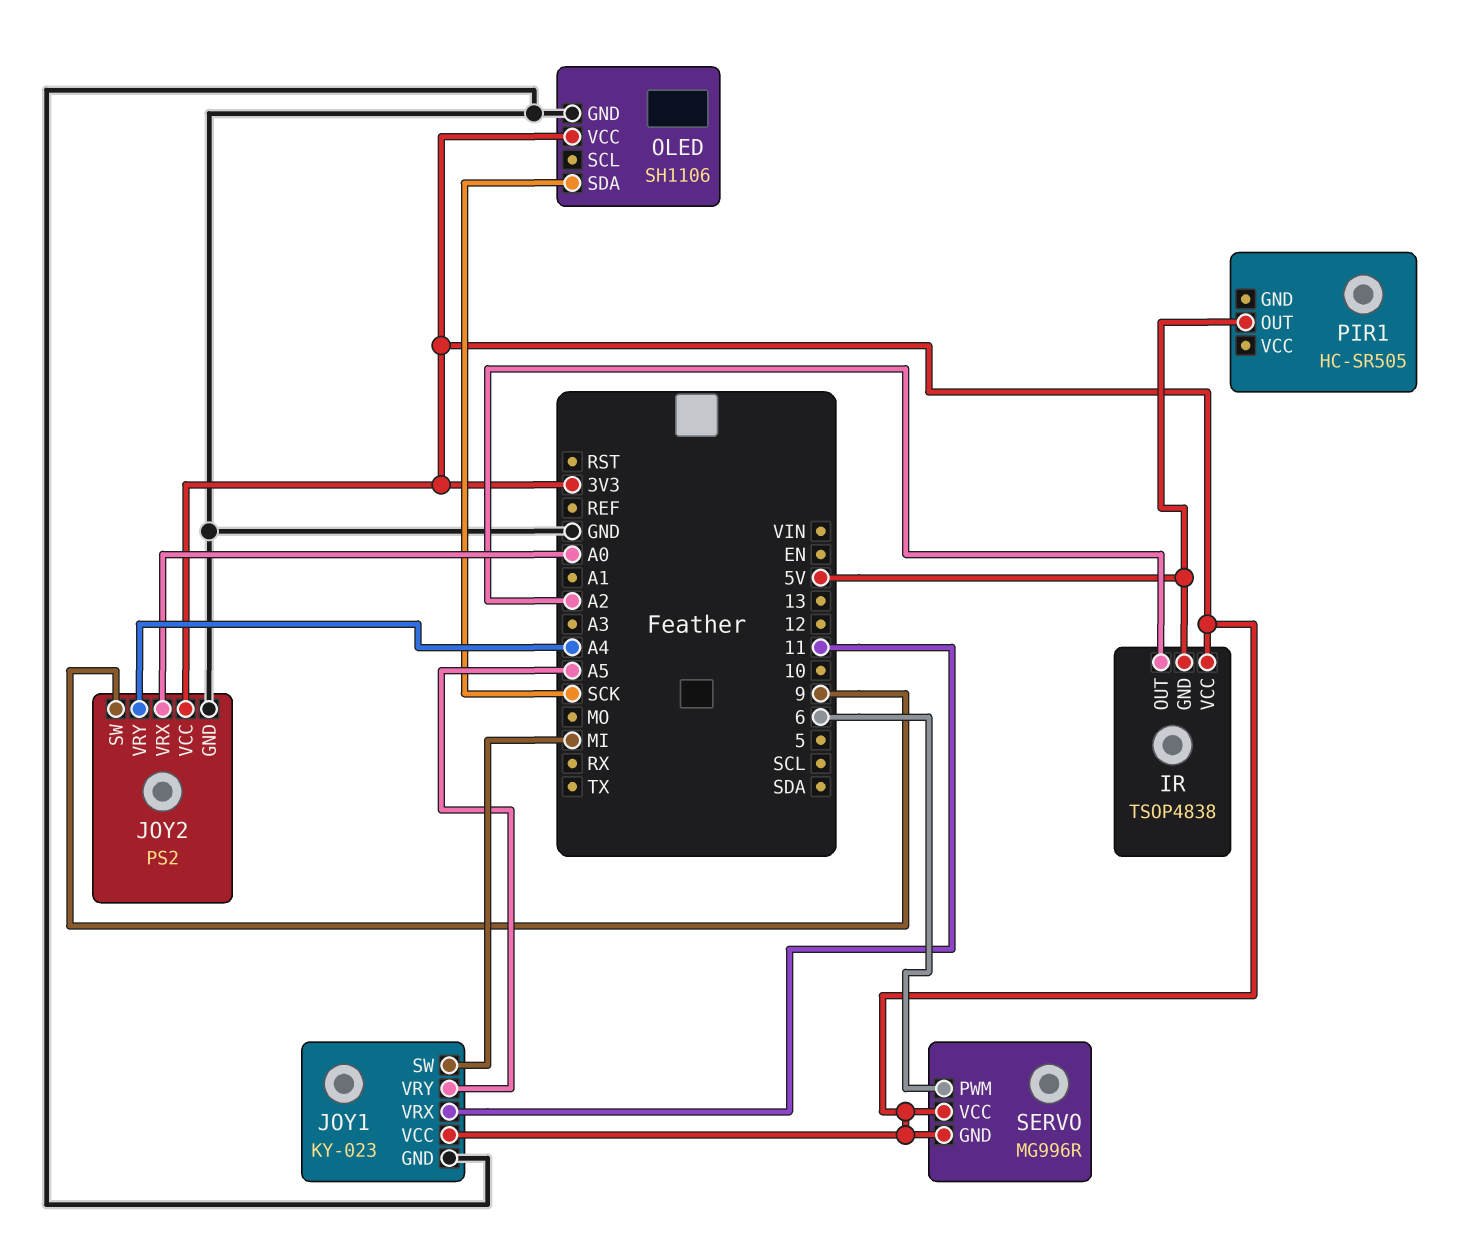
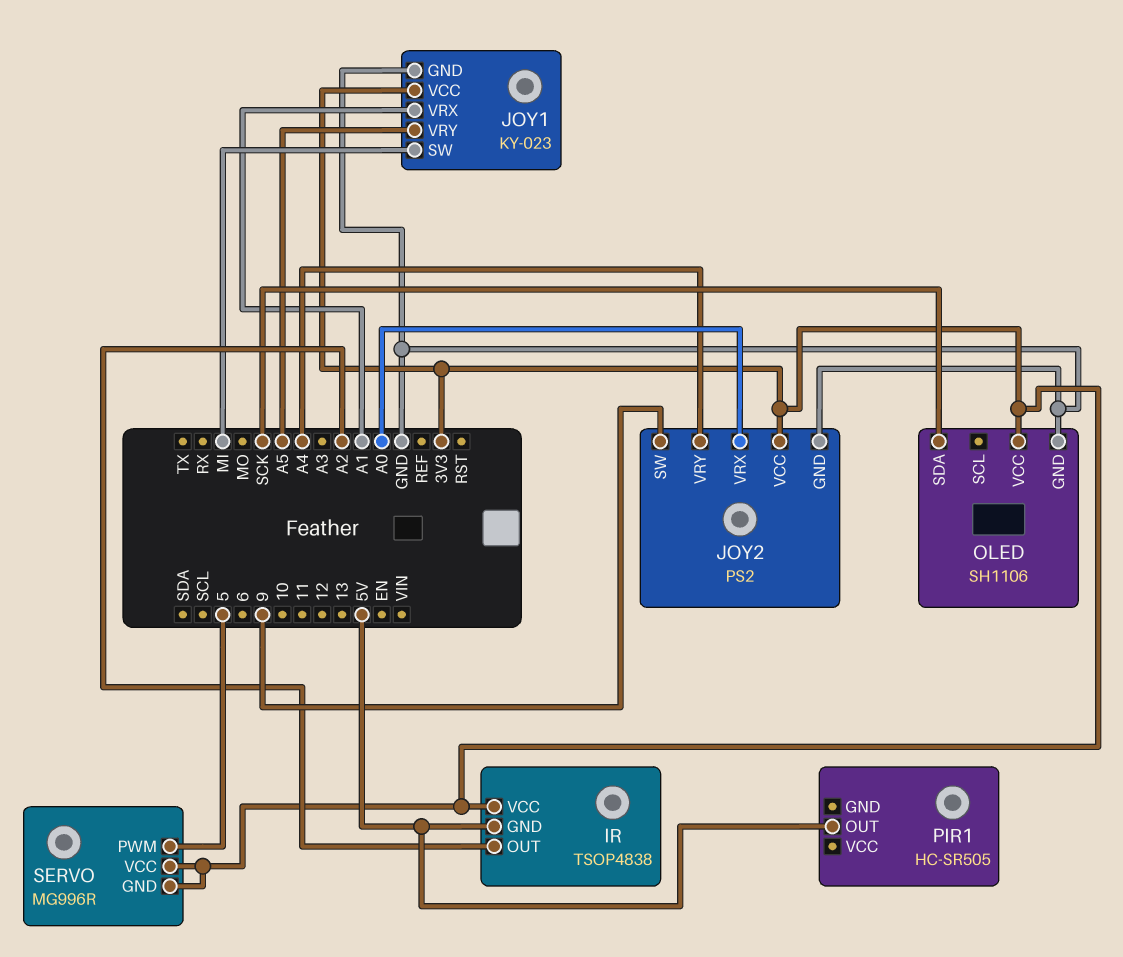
JOY1 pin VRX: 11 -> A1
SERVO pin PWM: 6 -> 5

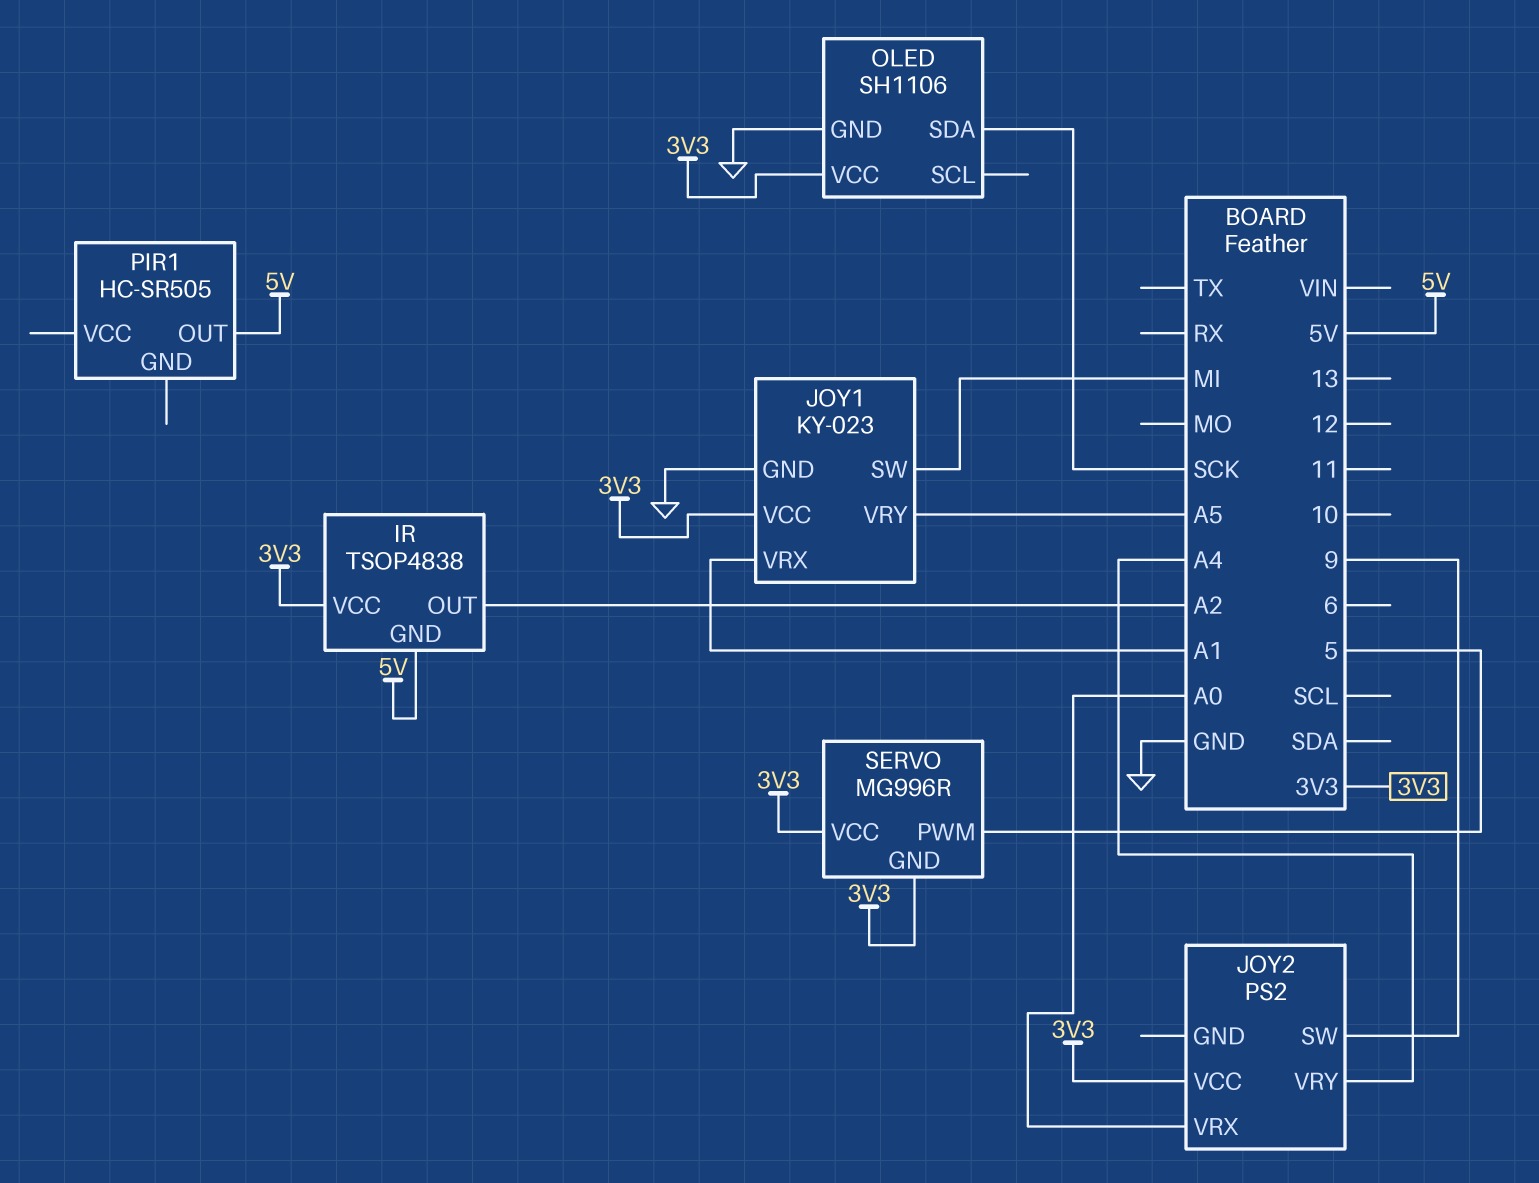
JOY2 pin GND: GND -> none

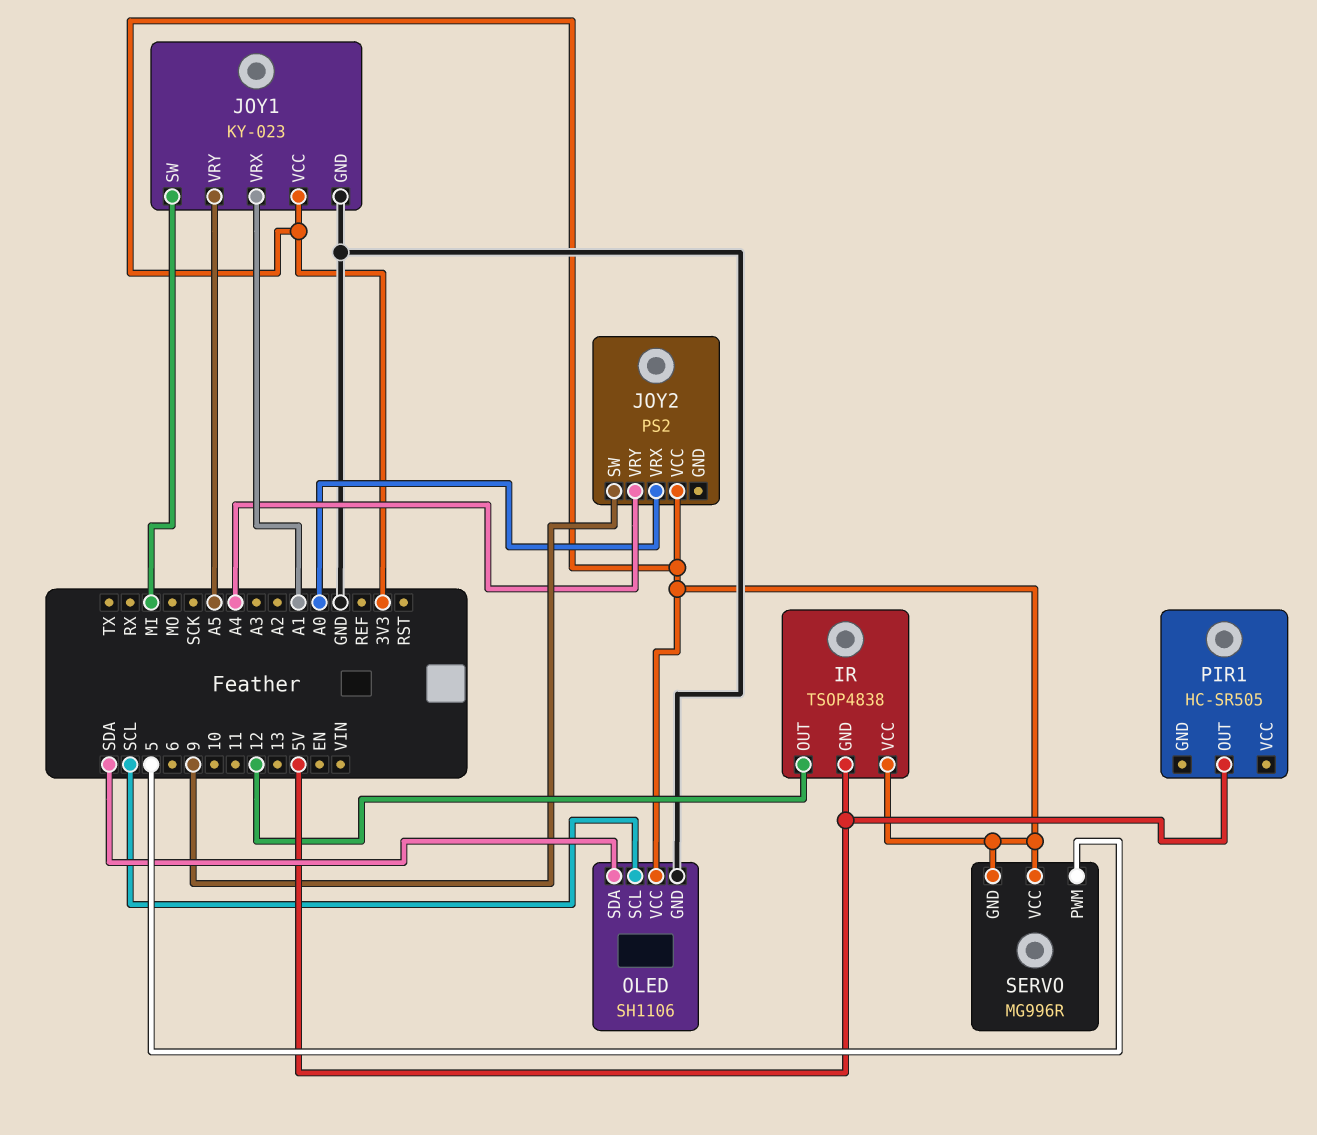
IR pin OUT: A2 -> 12
OLED pin SCL: none -> SCL
OLED pin SDA: SCK -> SDA

